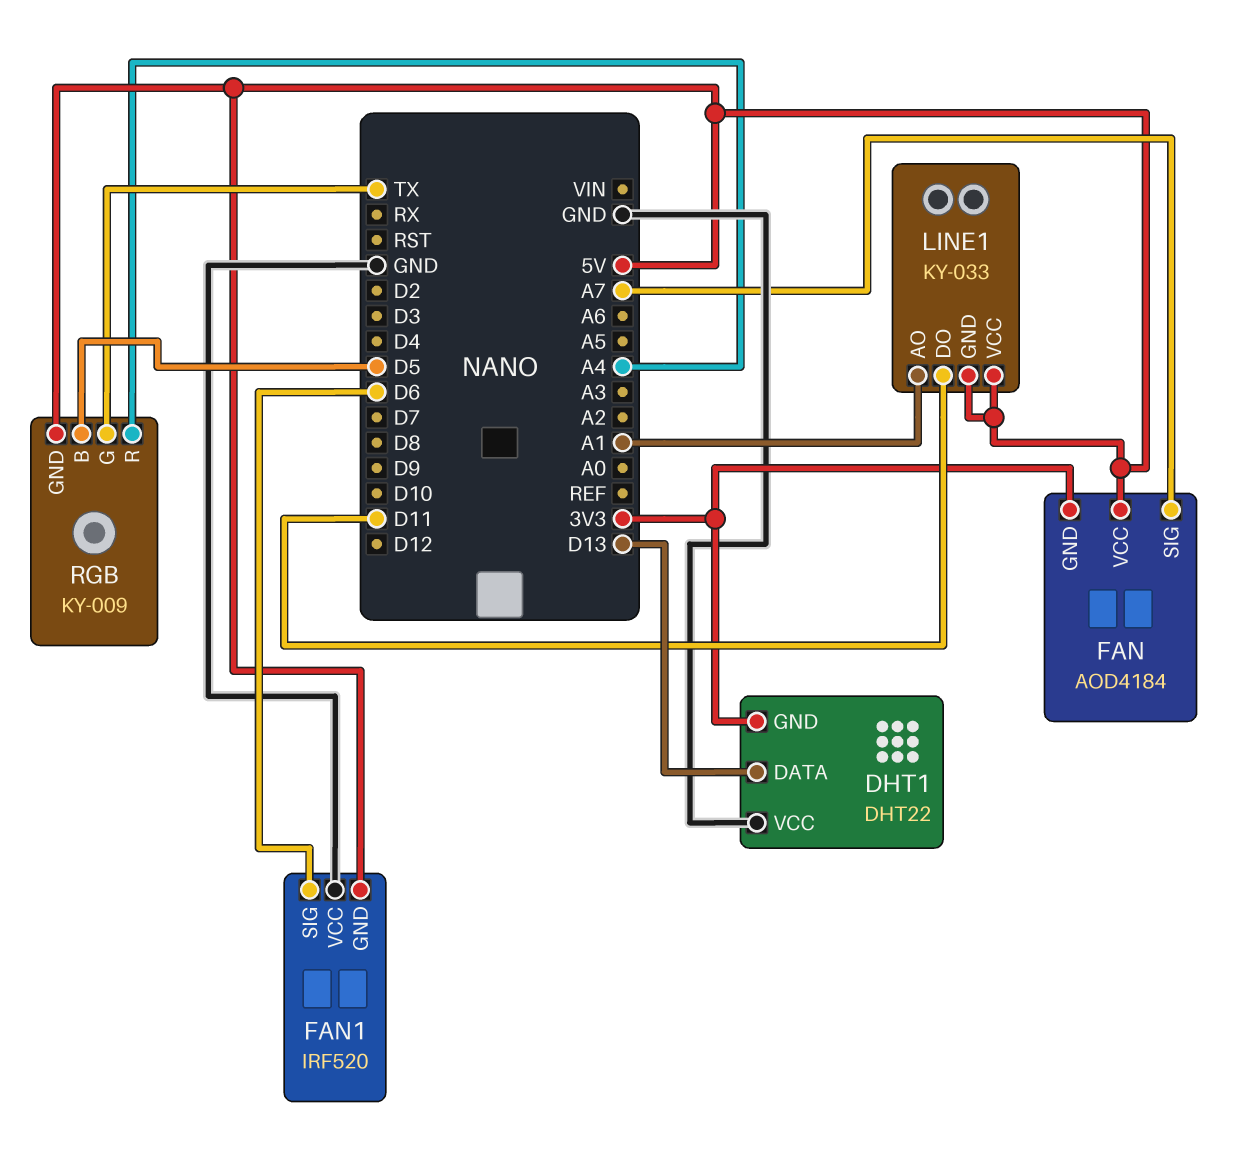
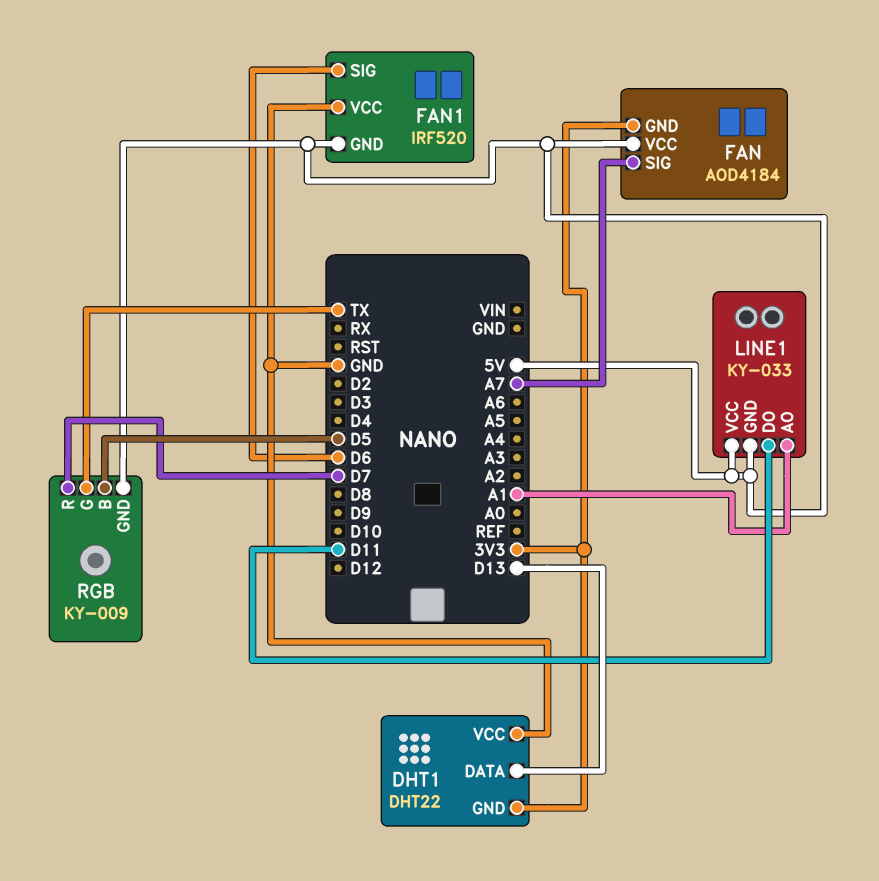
RGB pin R: A4 -> D7

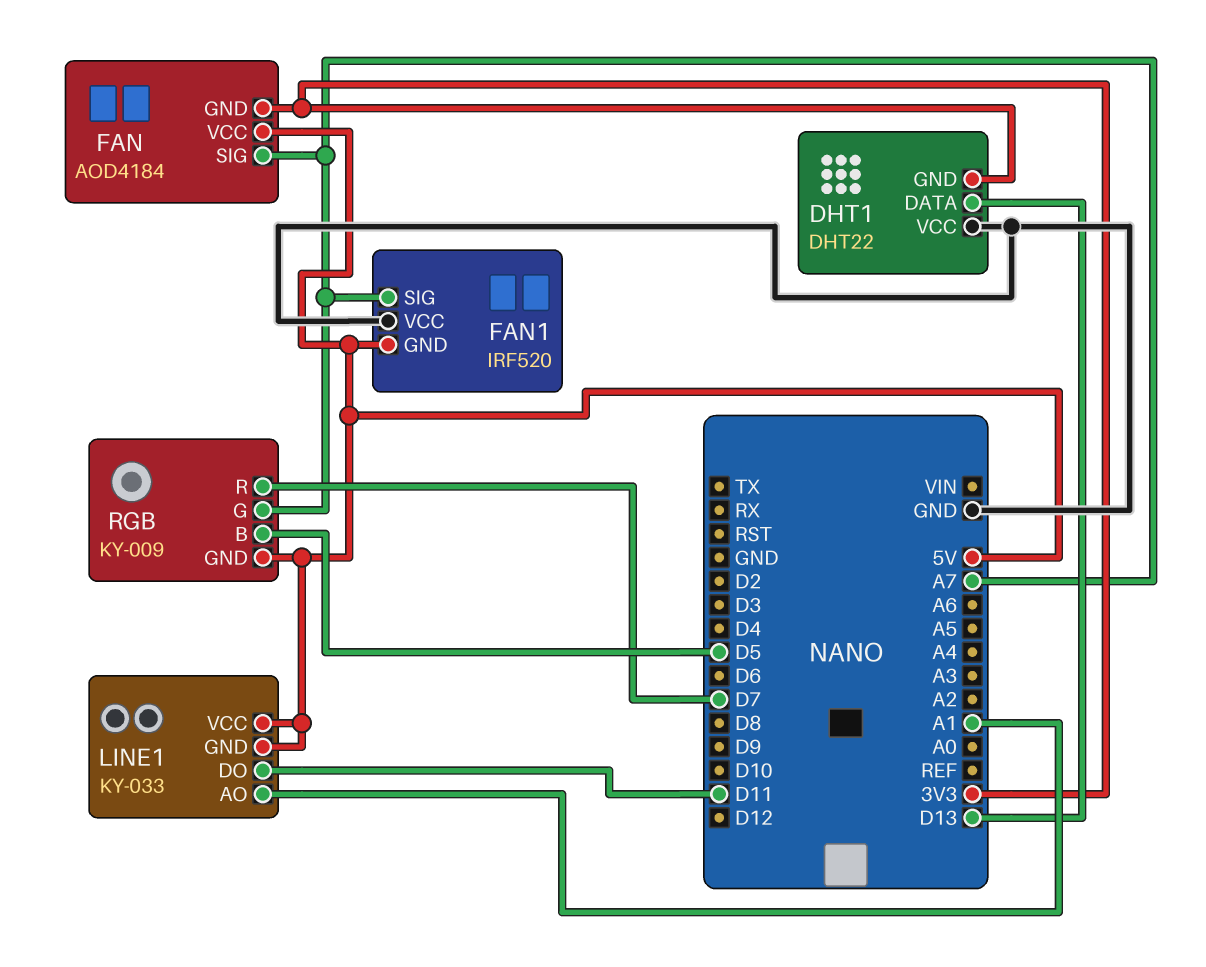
FAN1 pin SIG: D6 -> A7
RGB pin G: TX -> A7

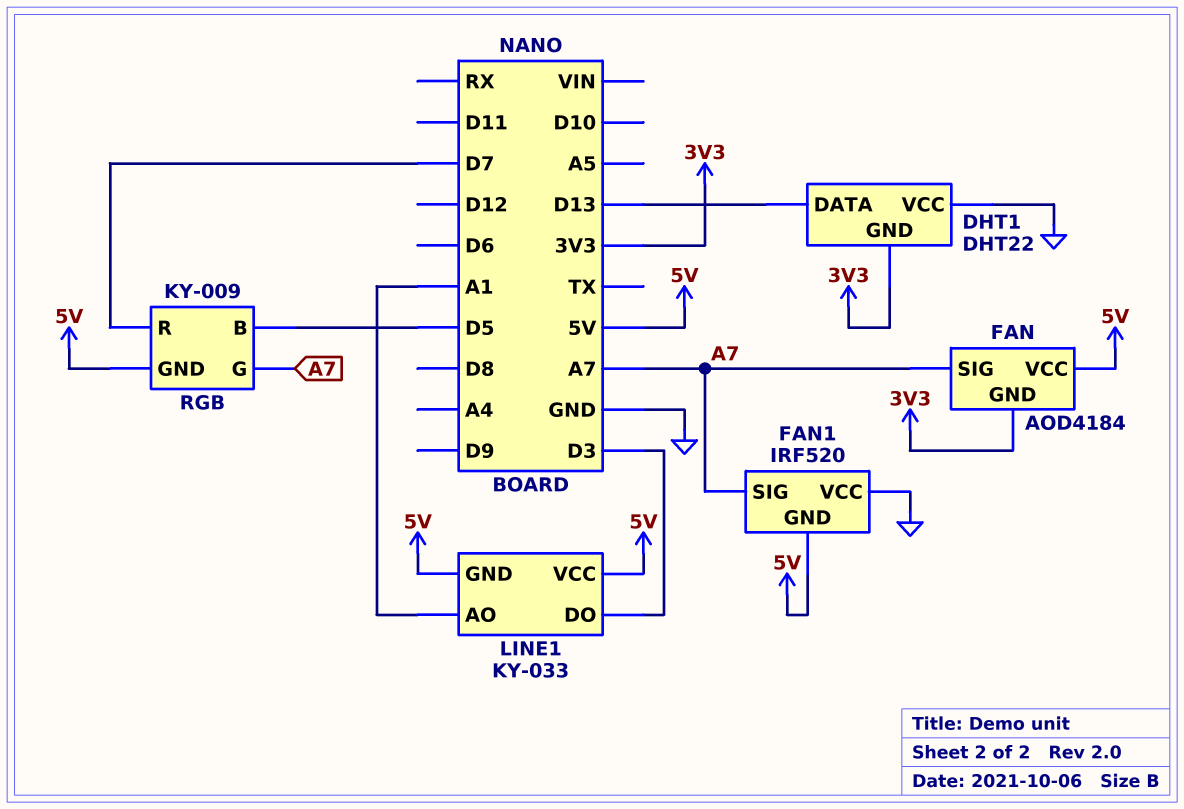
LINE1 pin DO: D11 -> D3

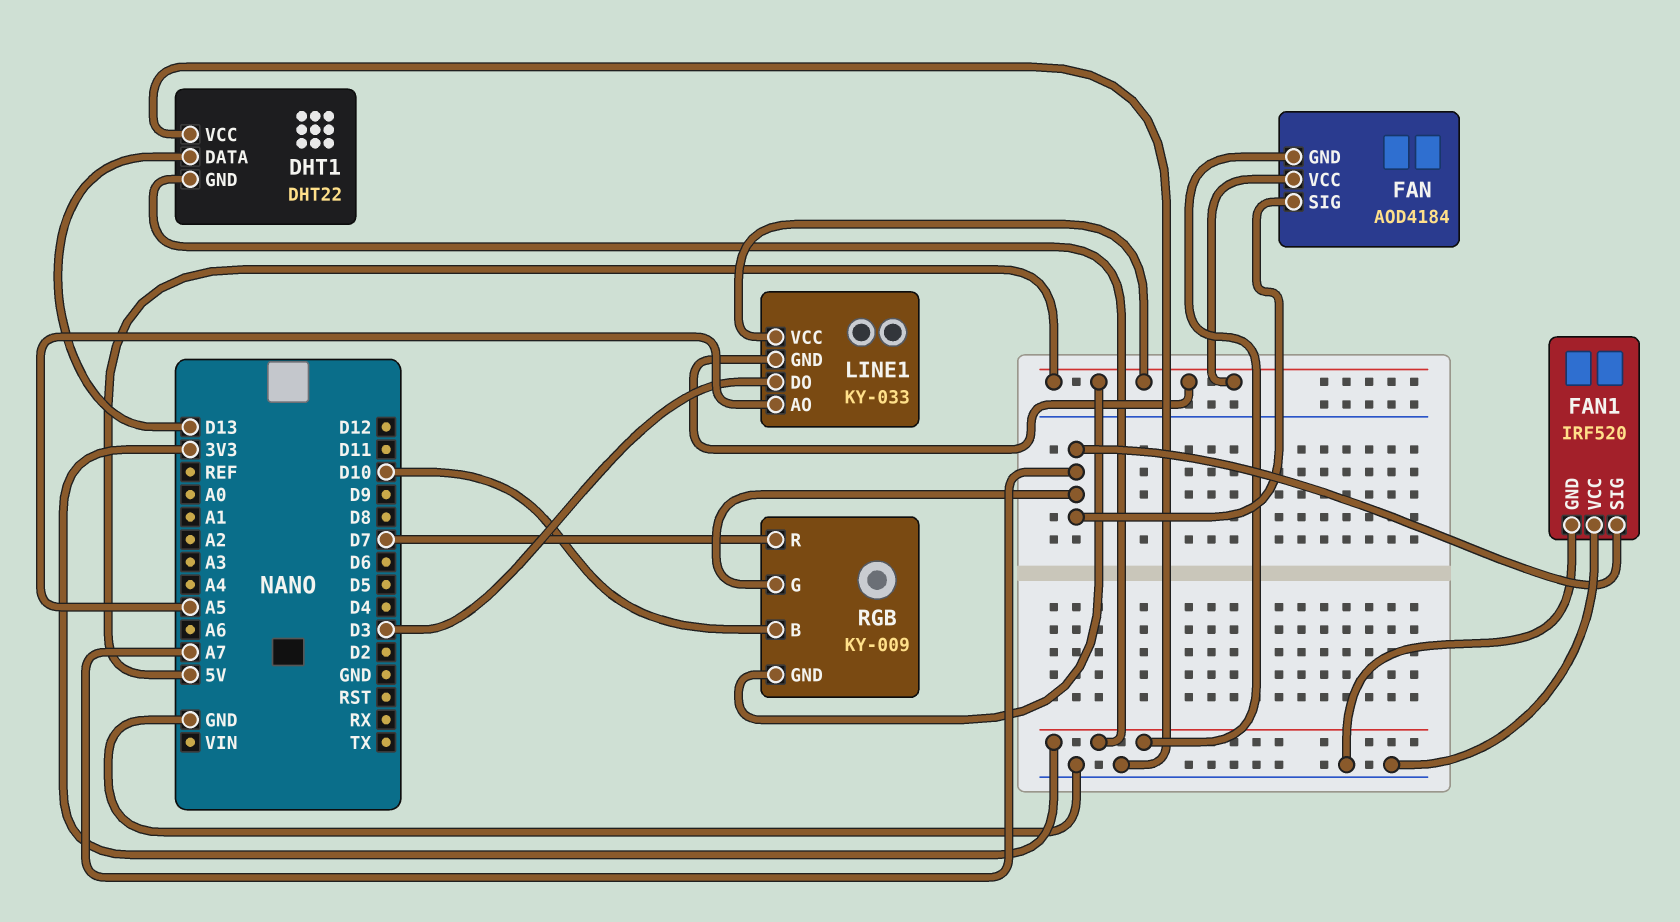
FAN1 pin GND: 5V -> GND
LINE1 pin AO: A1 -> A5
RGB pin B: D5 -> D10

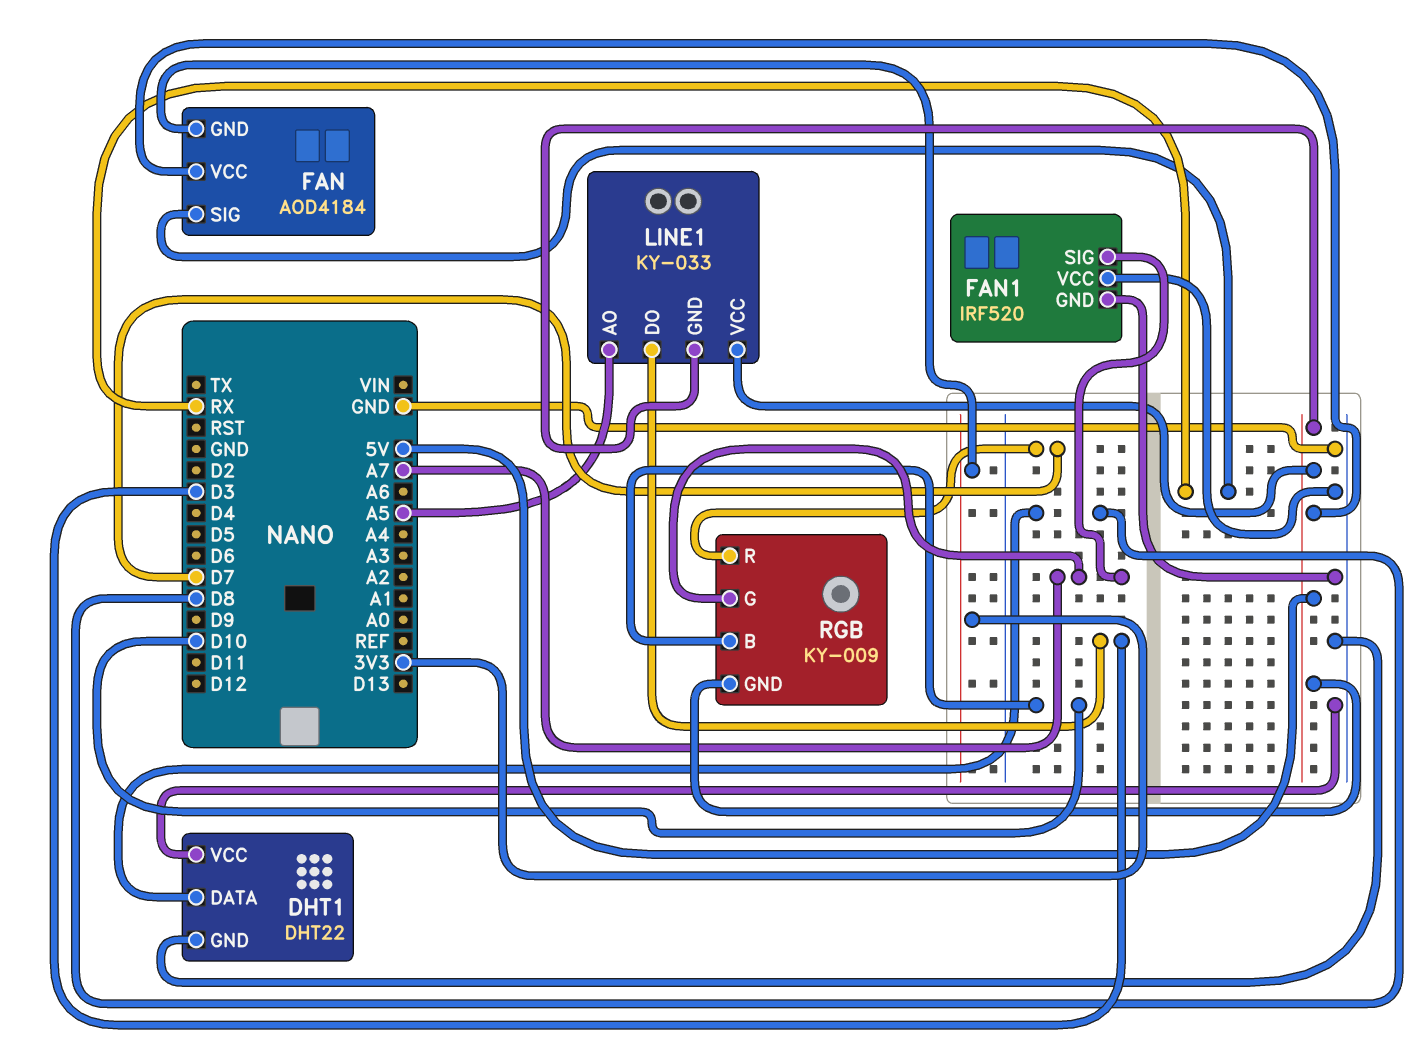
DHT1 pin DATA: D13 -> D8
DHT1 pin GND: 3V3 -> GND
FAN pin SIG: A7 -> RX

